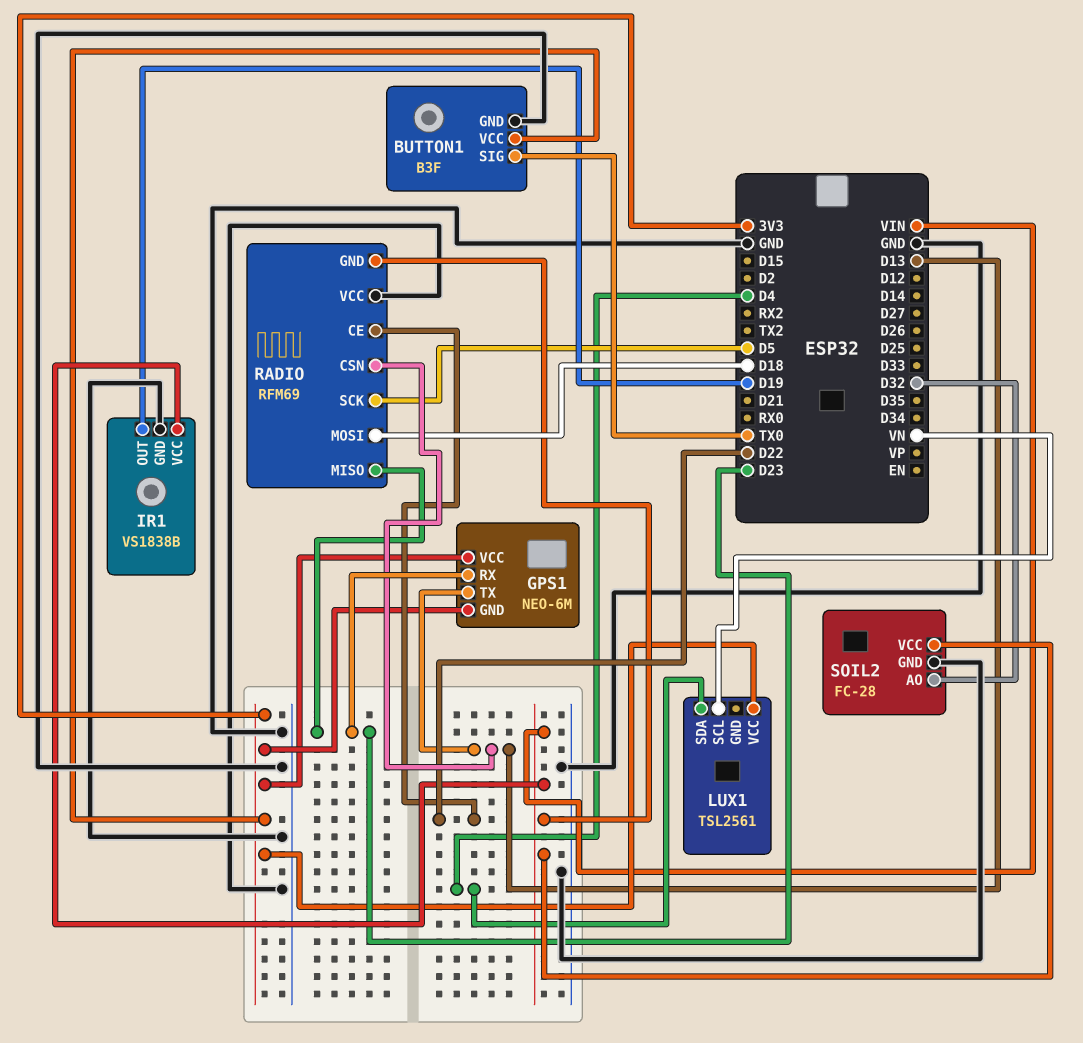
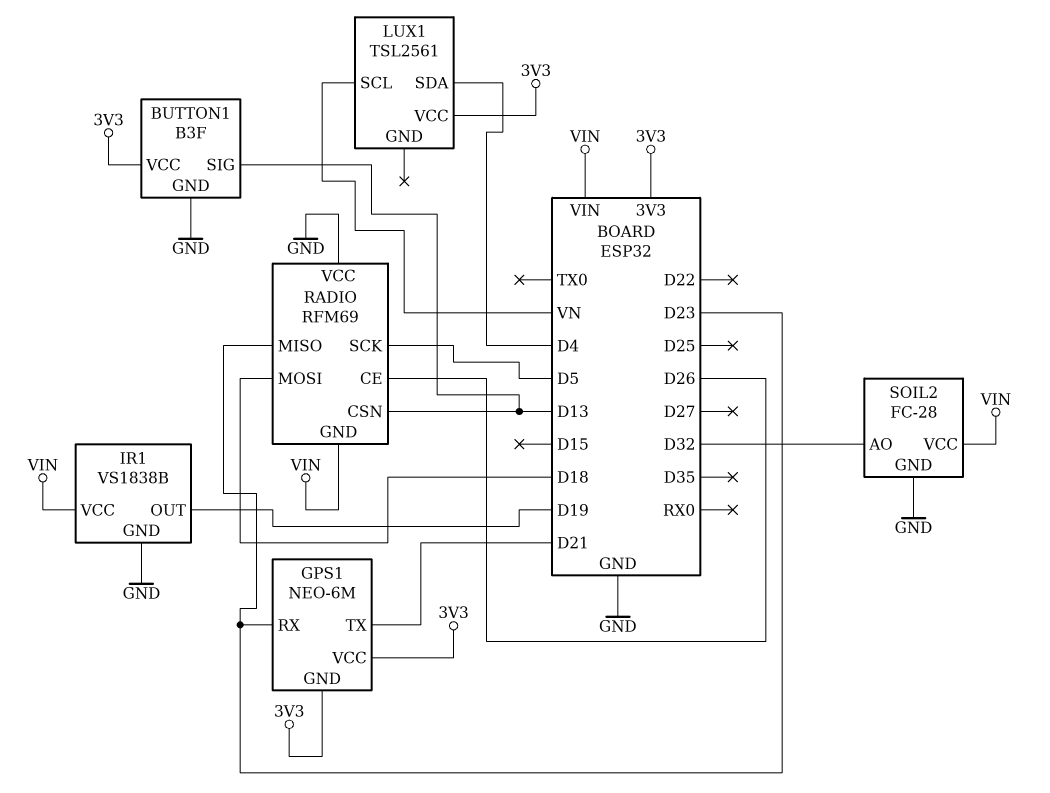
BUTTON1 pin SIG: TX0 -> D13
GPS1 pin TX: D13 -> D21
RADIO pin CE: D22 -> D26

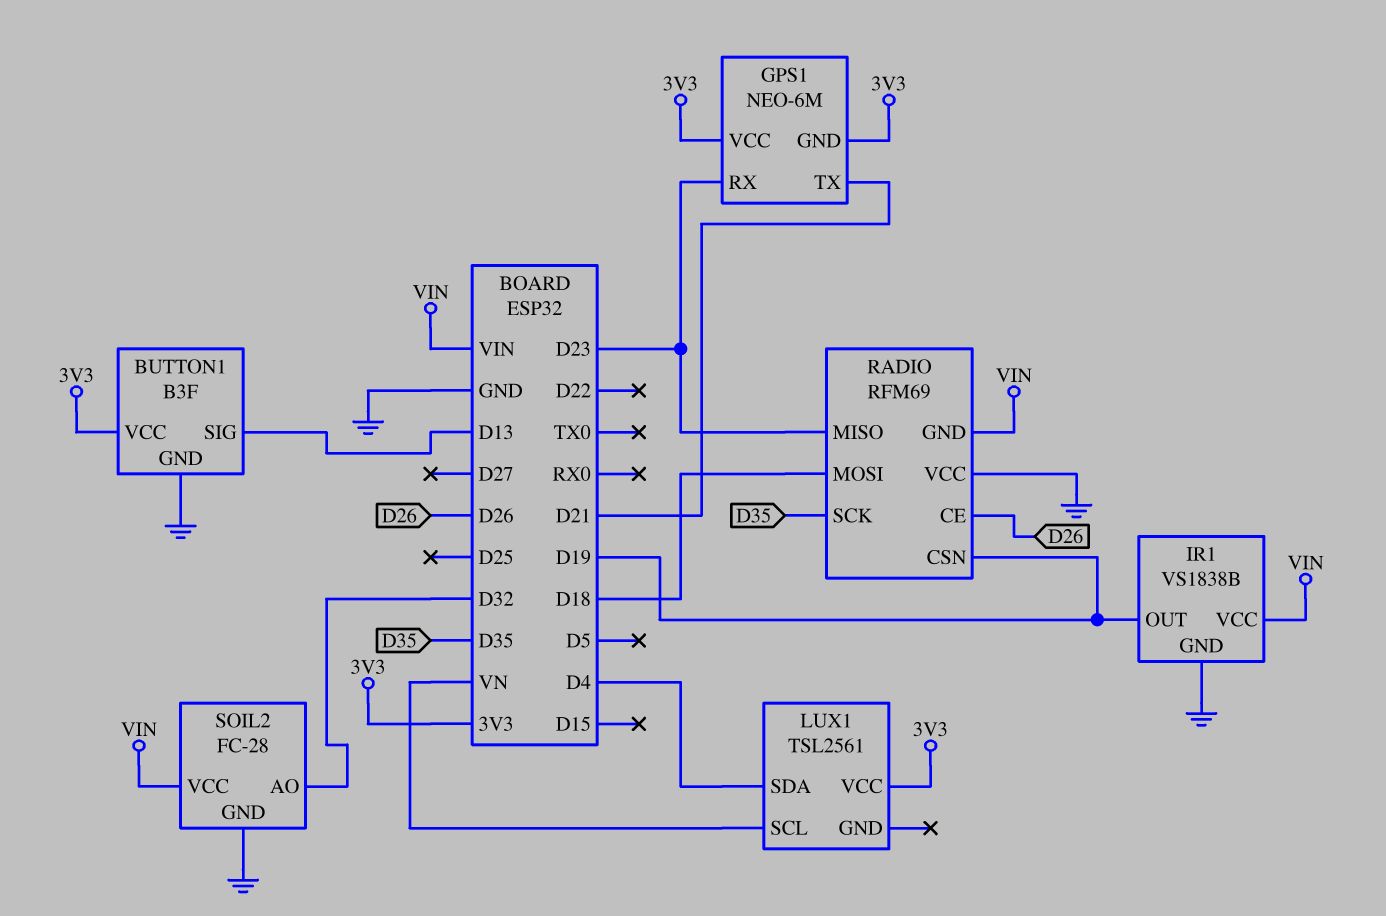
RADIO pin CSN: D13 -> D19
RADIO pin SCK: D5 -> D35

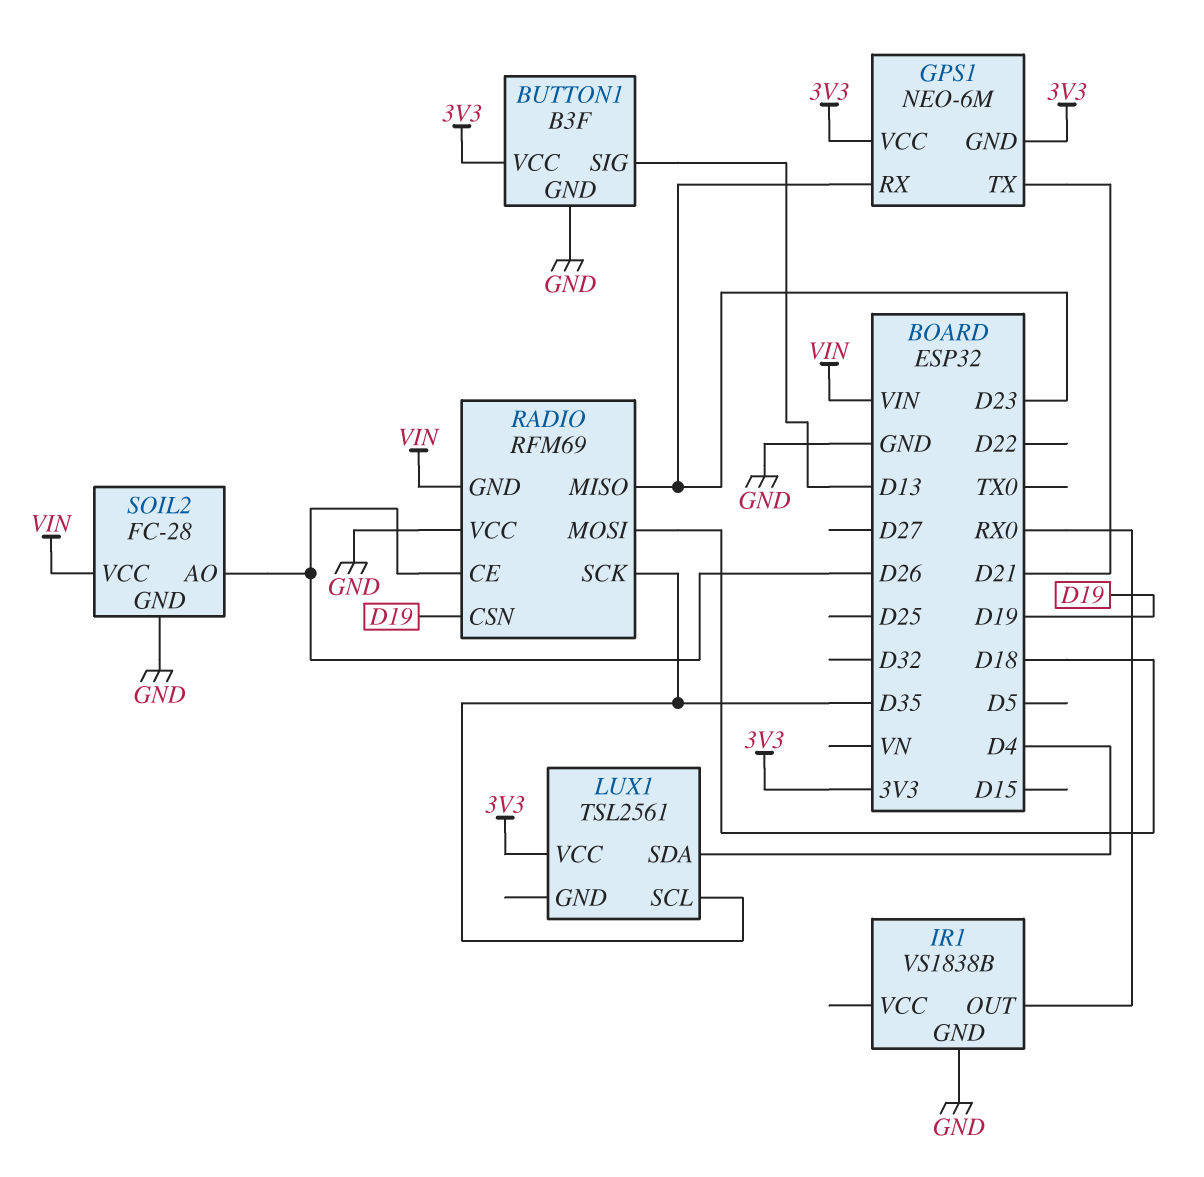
IR1 pin OUT: D19 -> RX0
IR1 pin VCC: VIN -> none
LUX1 pin SCL: VN -> D35
SOIL2 pin AO: D32 -> D26

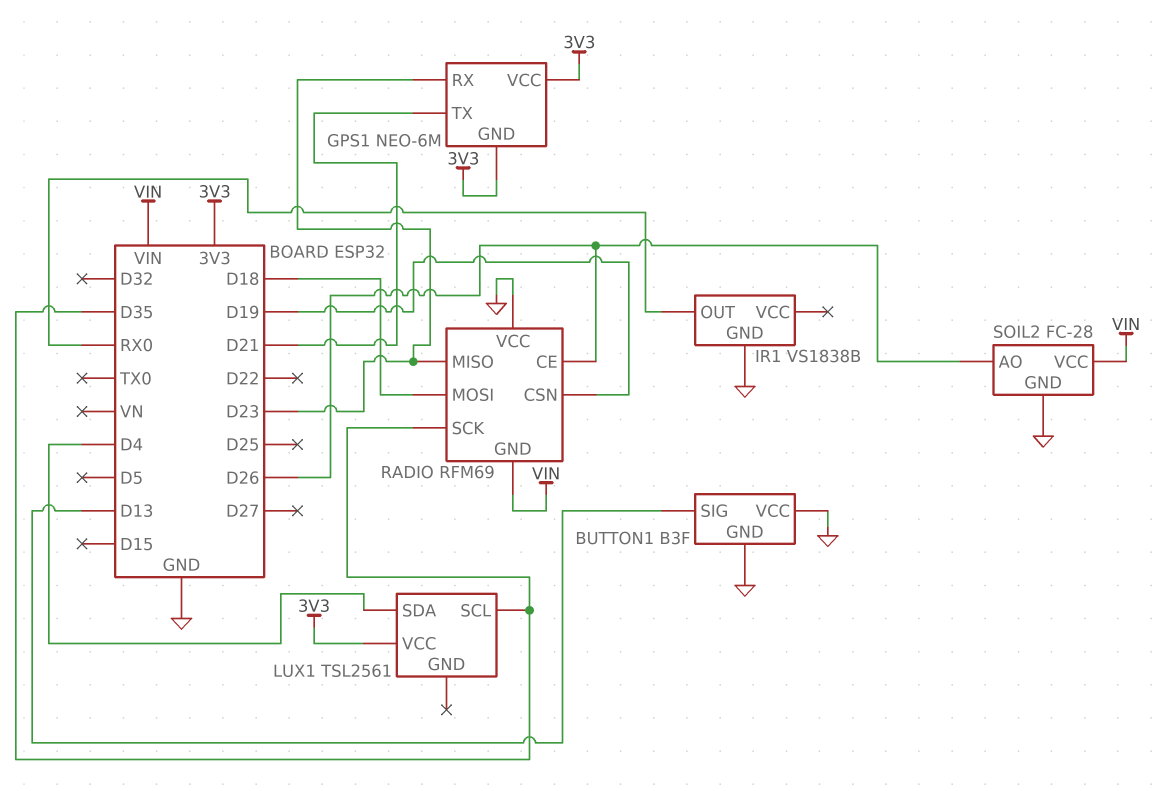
BUTTON1 pin VCC: 3V3 -> GND

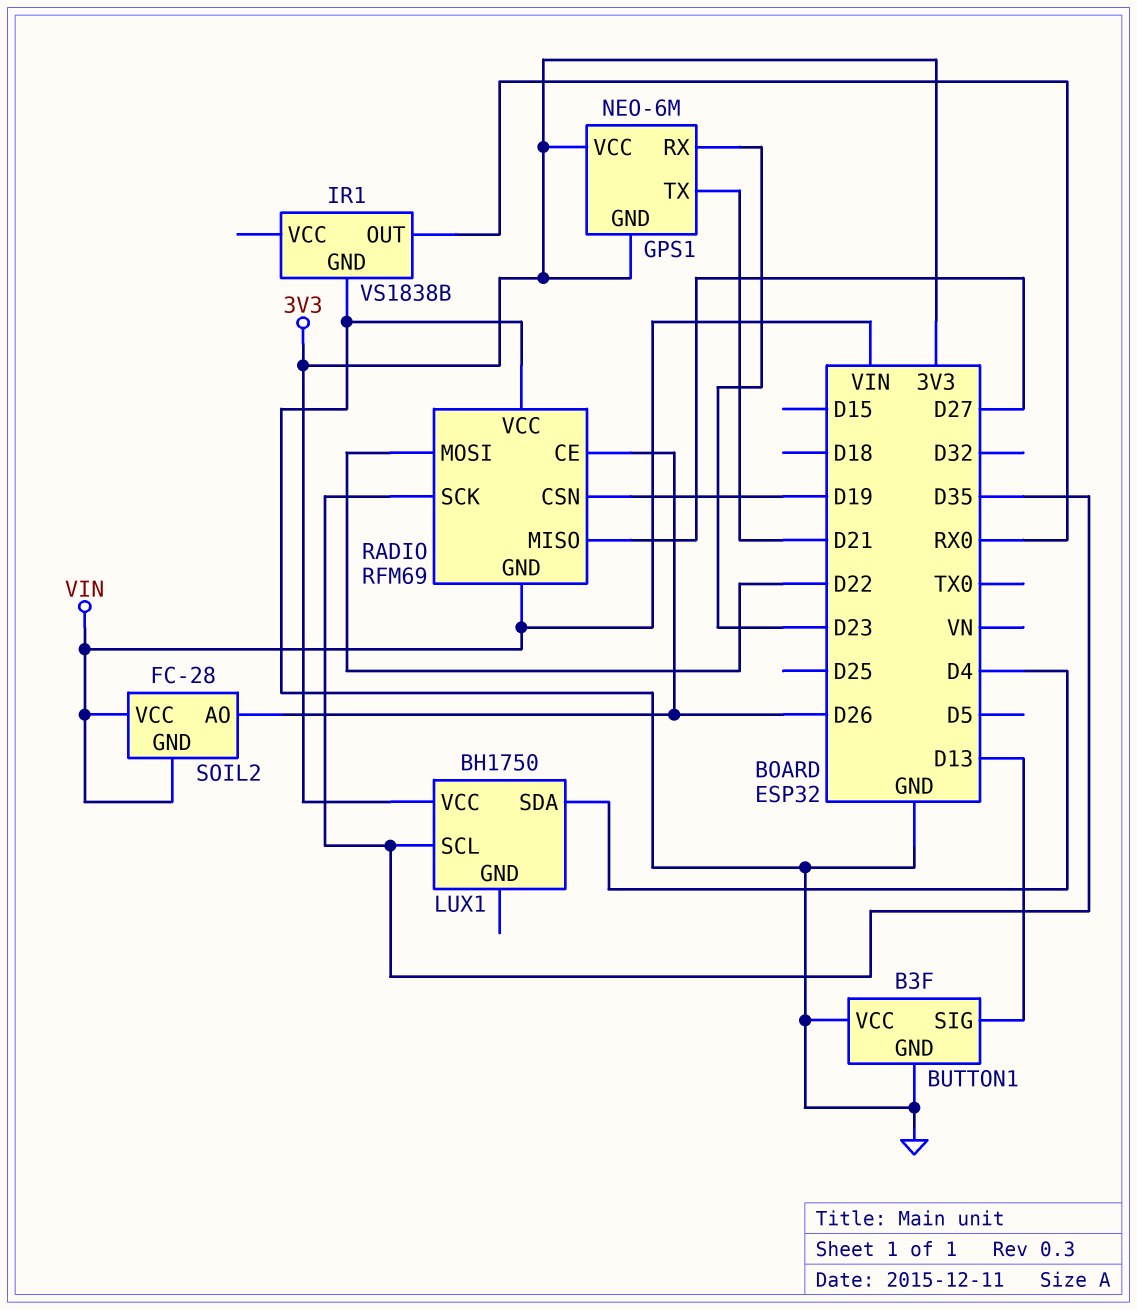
LUX1: TSL2561 -> BH1750
RADIO pin MISO: D23 -> D27
RADIO pin MOSI: D18 -> D22
SOIL2 pin GND: GND -> VIN

